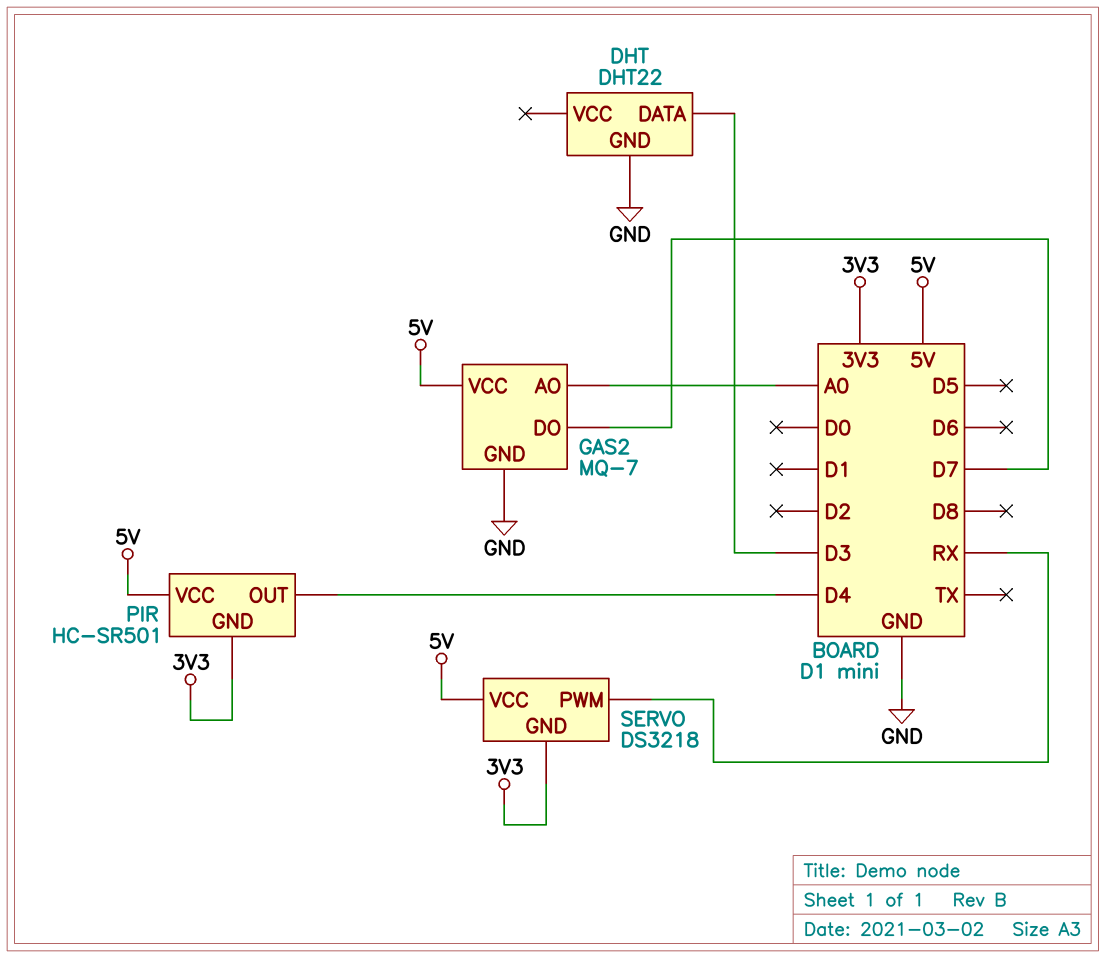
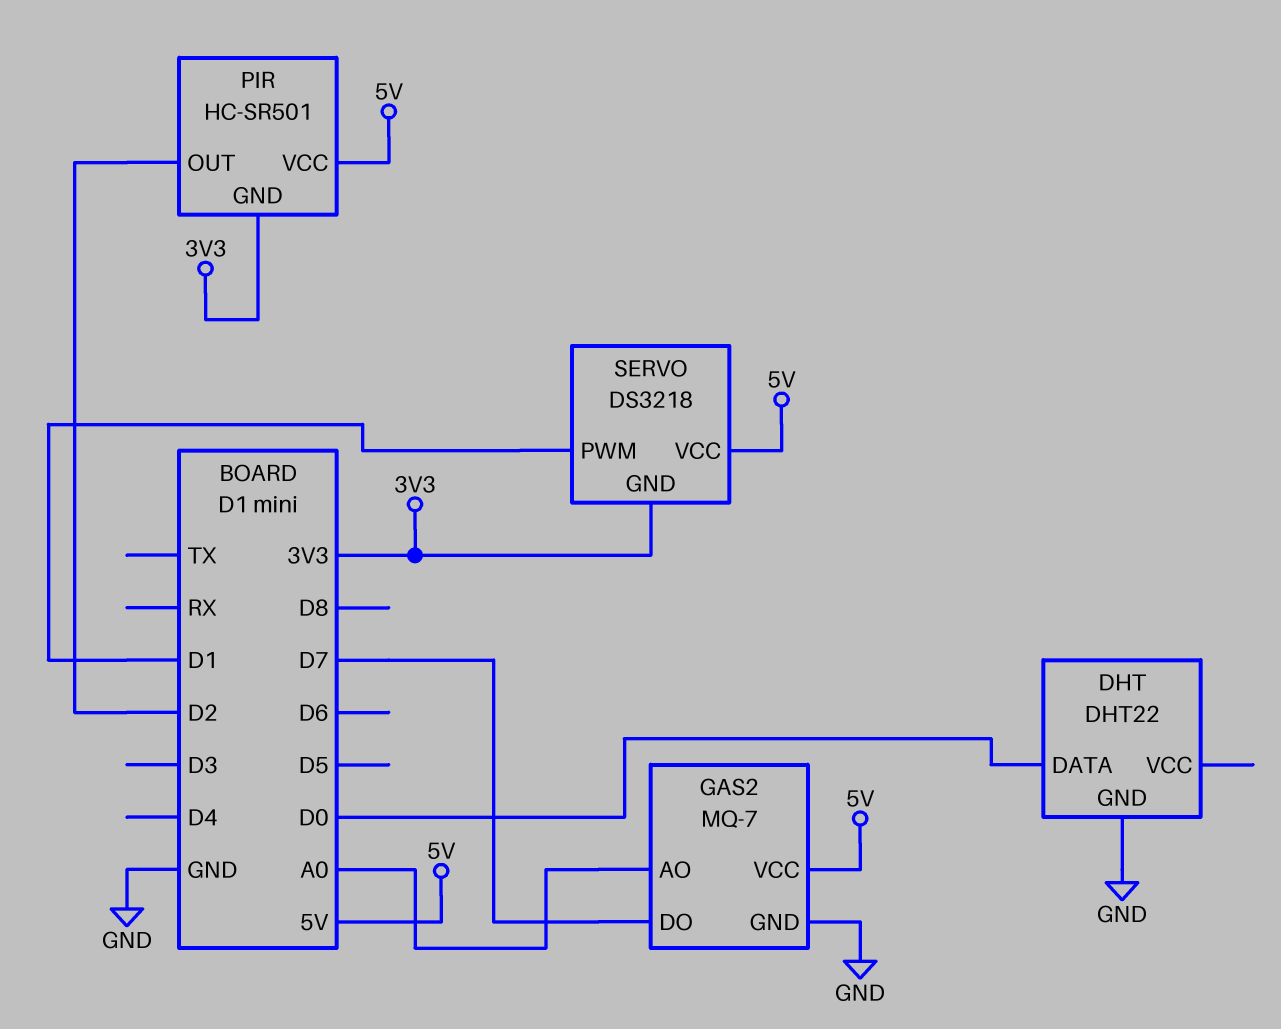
DHT pin DATA: D3 -> D0
PIR pin OUT: D4 -> D2
SERVO pin PWM: RX -> D1

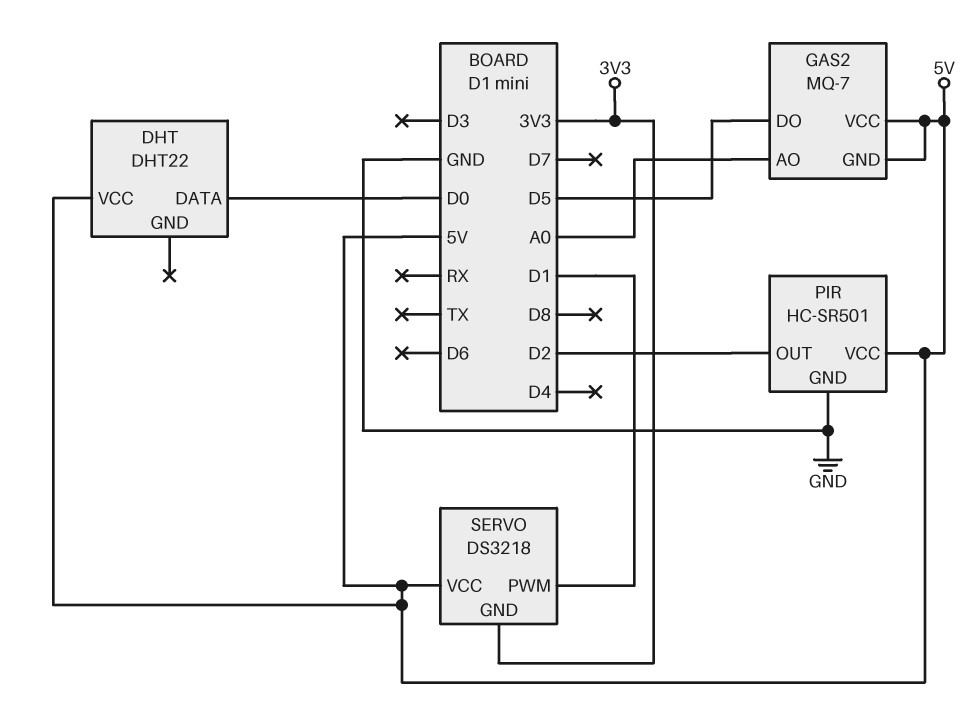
DHT pin GND: GND -> none
DHT pin VCC: none -> 5V
GAS2 pin DO: D7 -> D5
GAS2 pin GND: GND -> 5V
PIR pin GND: 3V3 -> GND

